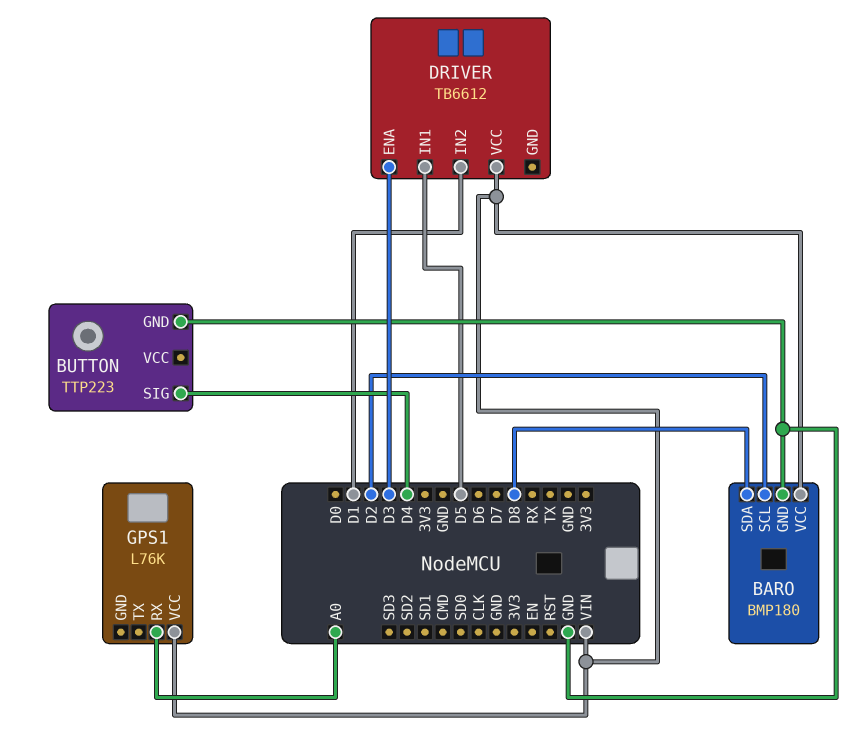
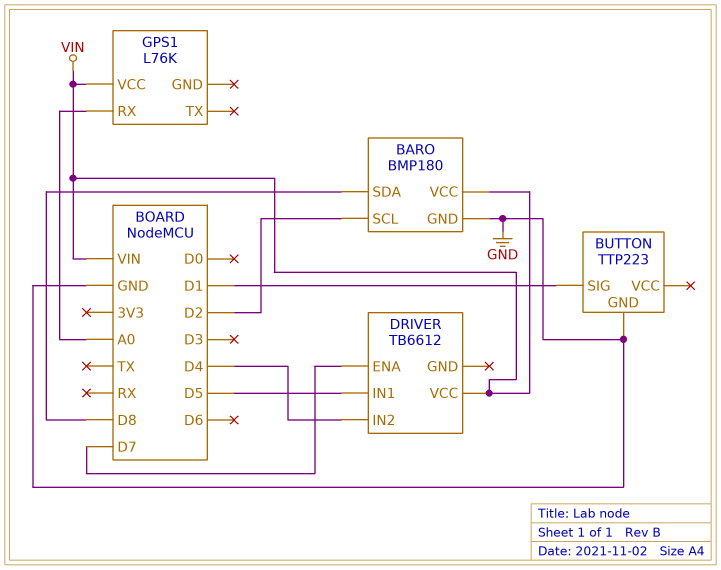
BUTTON pin SIG: D4 -> D1
DRIVER pin ENA: D3 -> D7
DRIVER pin IN2: D1 -> D4

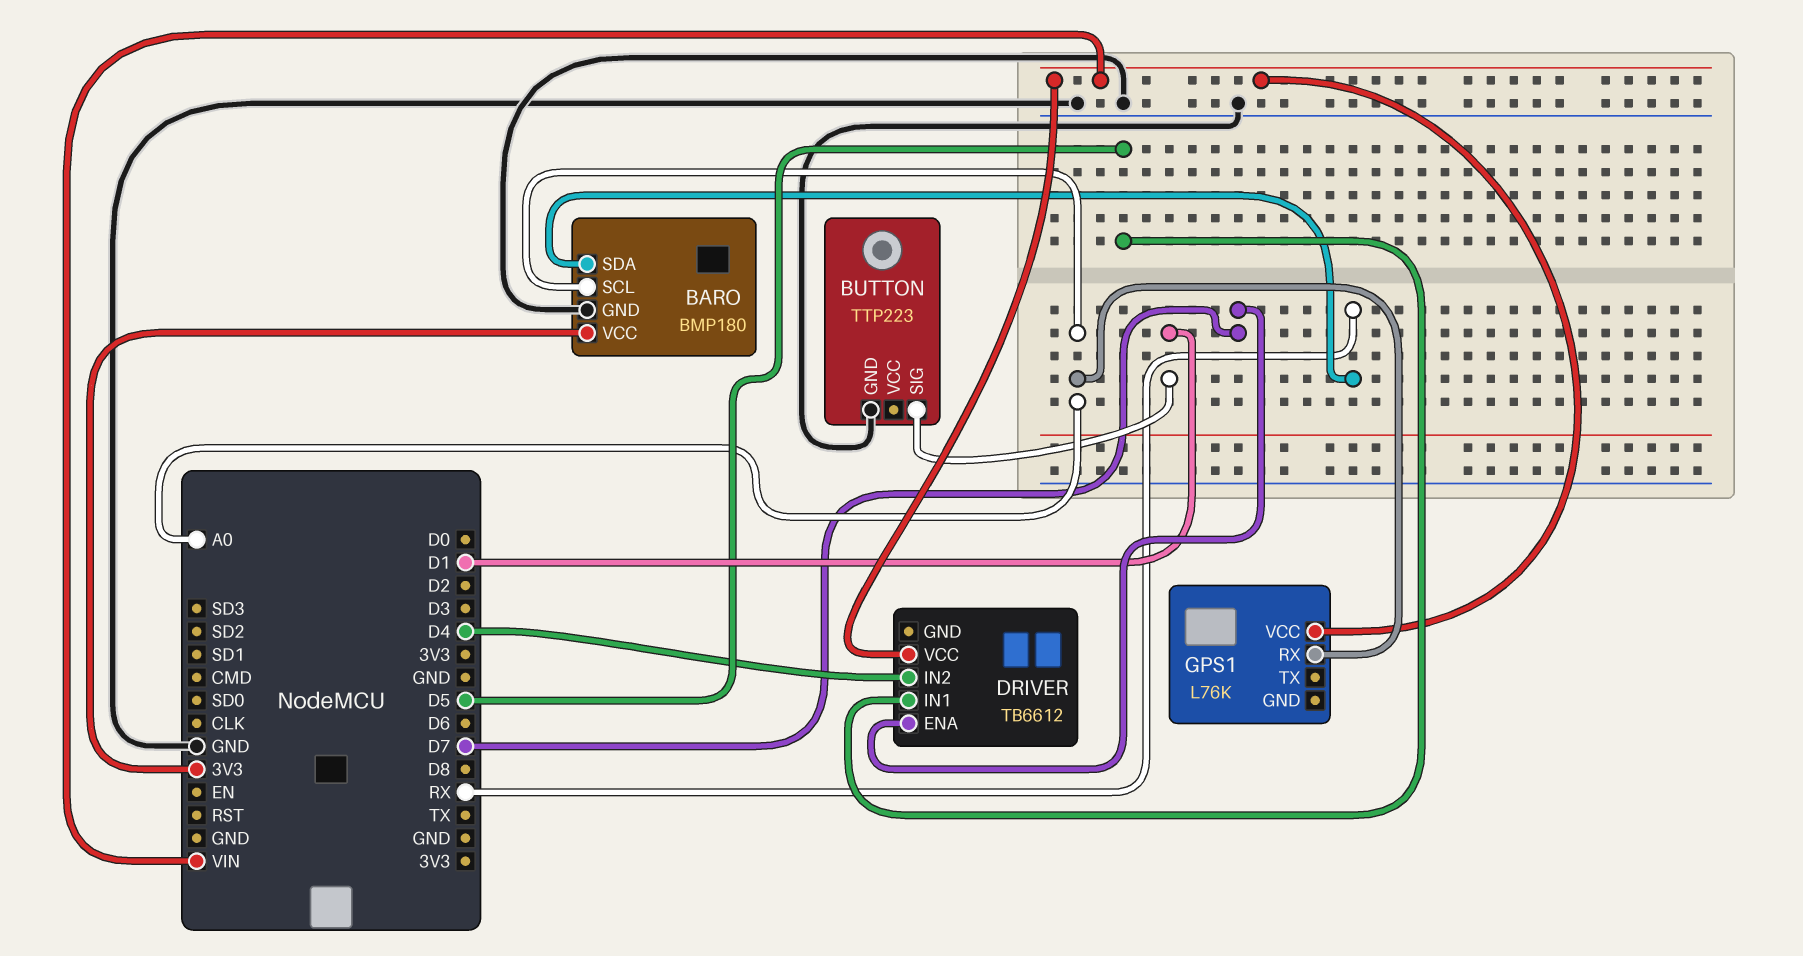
BARO pin SCL: D2 -> A0
BARO pin SDA: D8 -> RX
BARO pin VCC: VIN -> 3V3

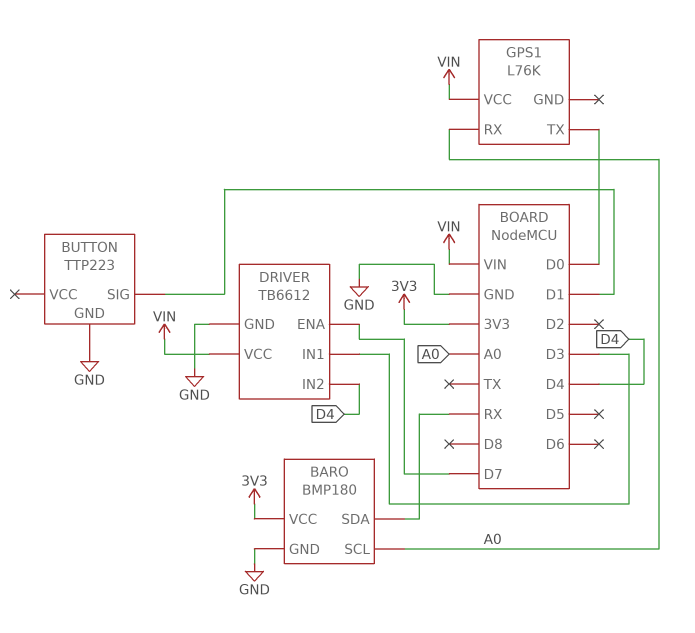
DRIVER pin GND: none -> GND
DRIVER pin IN1: D5 -> D3
GPS1 pin TX: none -> D0

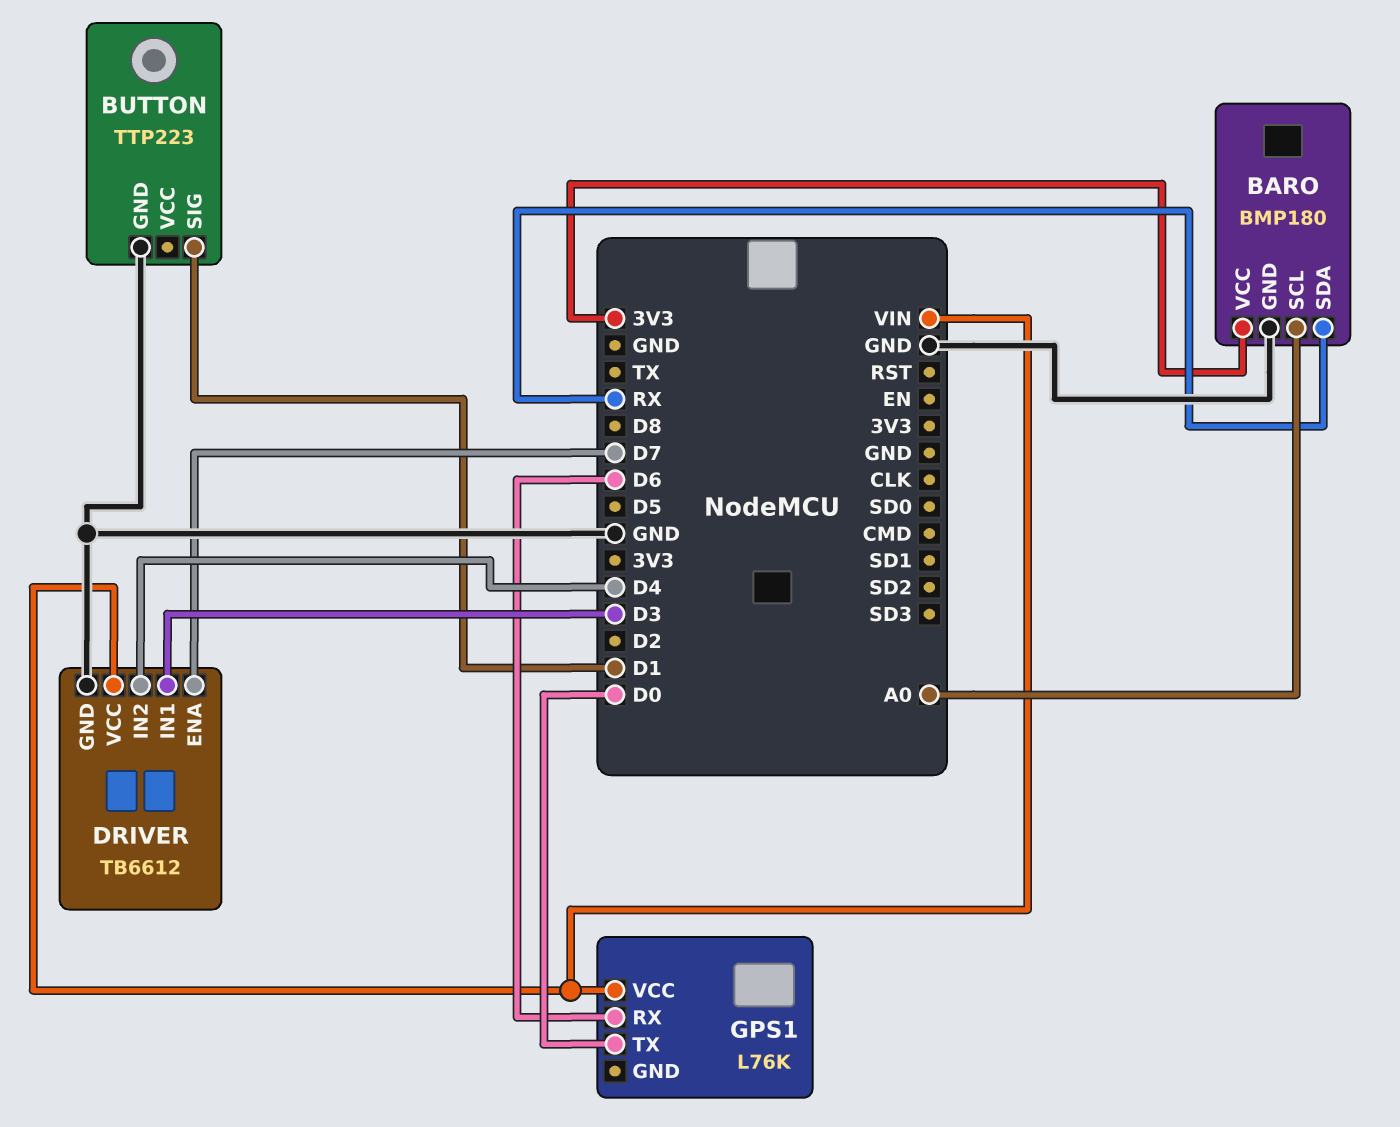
GPS1 pin RX: A0 -> D6

